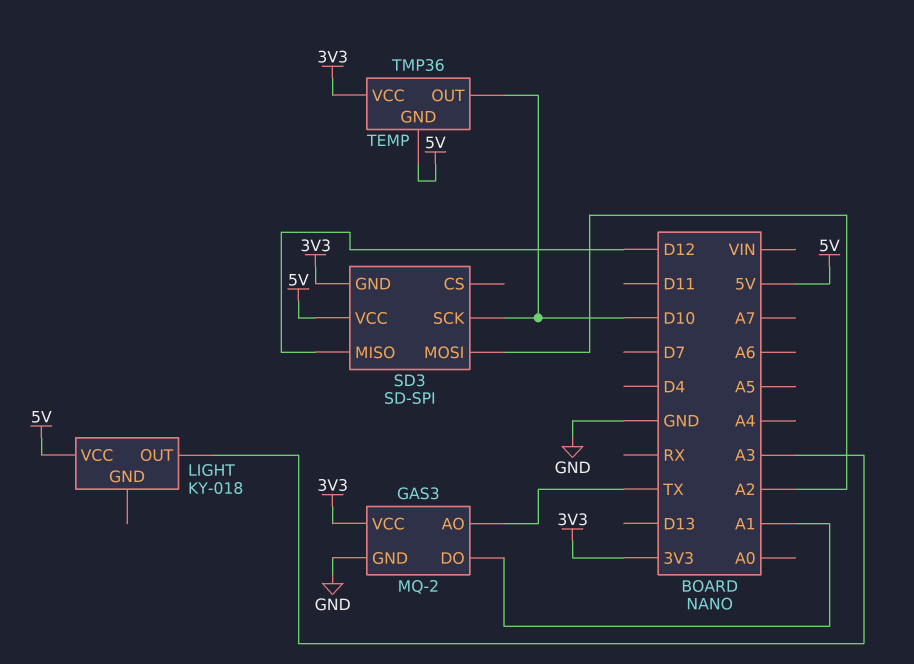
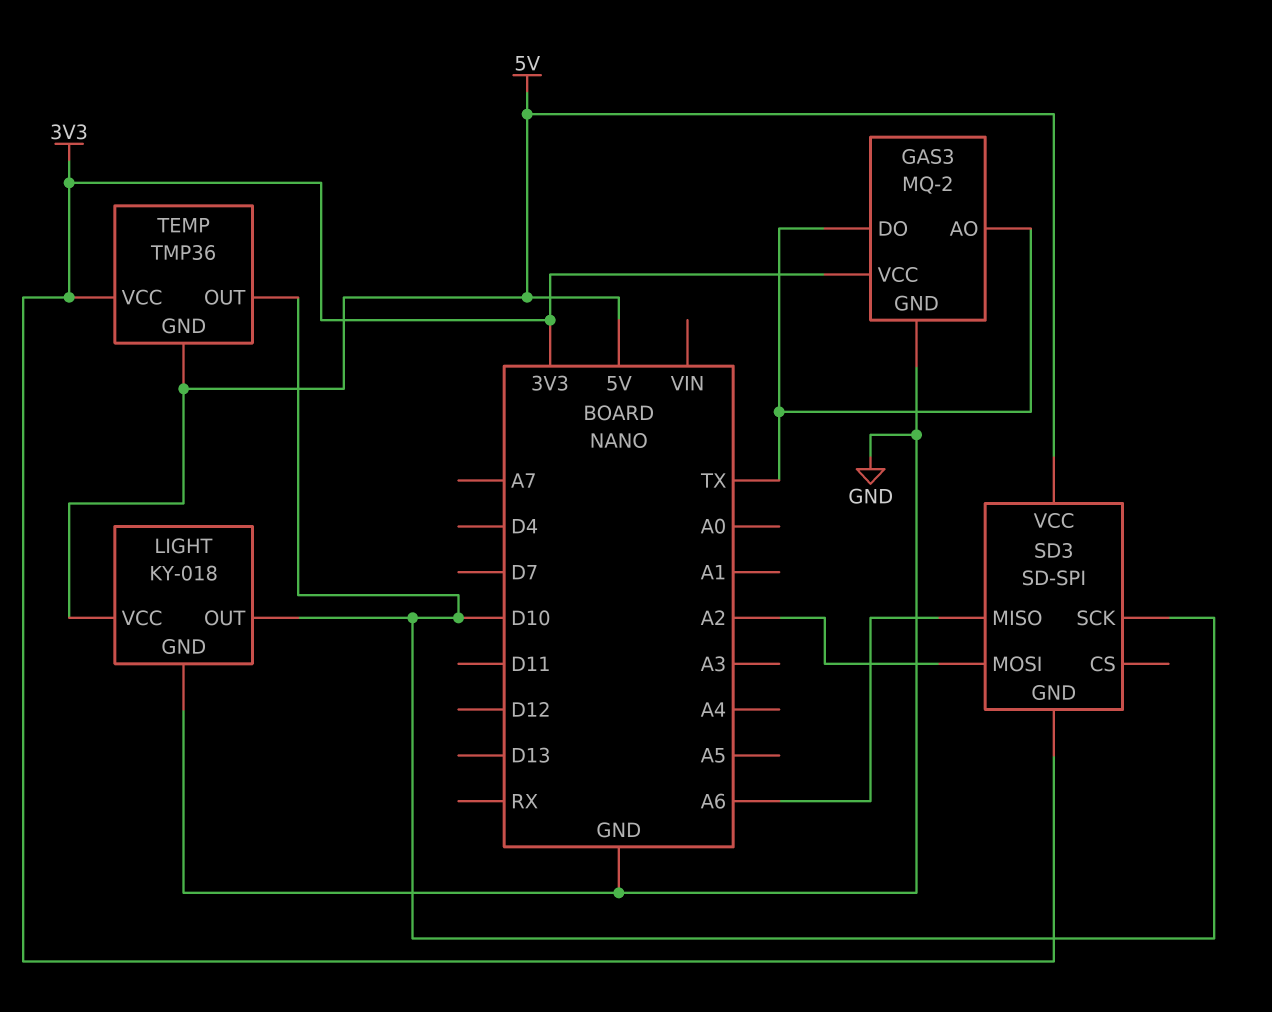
GAS3 pin DO: A1 -> TX
LIGHT pin GND: none -> GND
LIGHT pin OUT: A3 -> D10
SD3 pin MISO: D12 -> A6

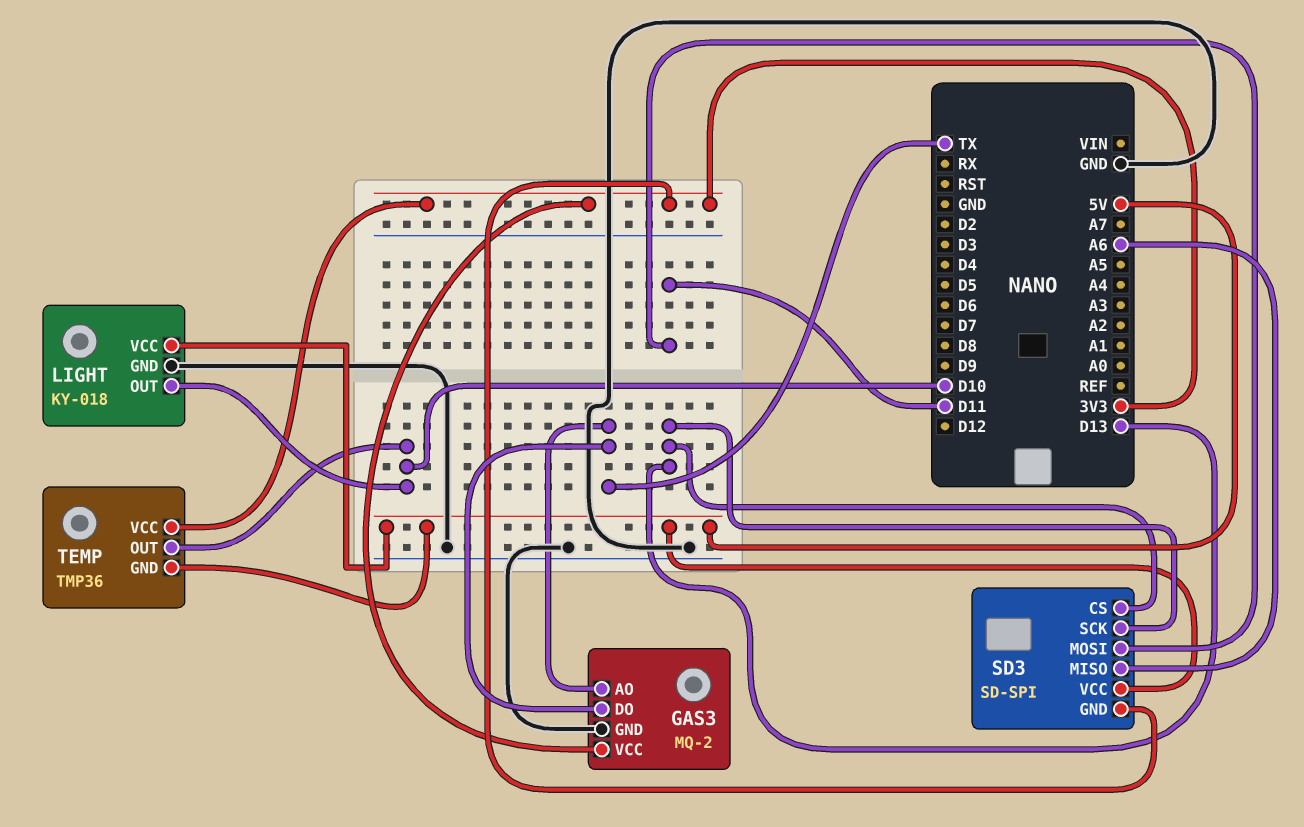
SD3 pin CS: none -> D13
SD3 pin MOSI: A2 -> D11
SD3 pin SCK: D10 -> D13

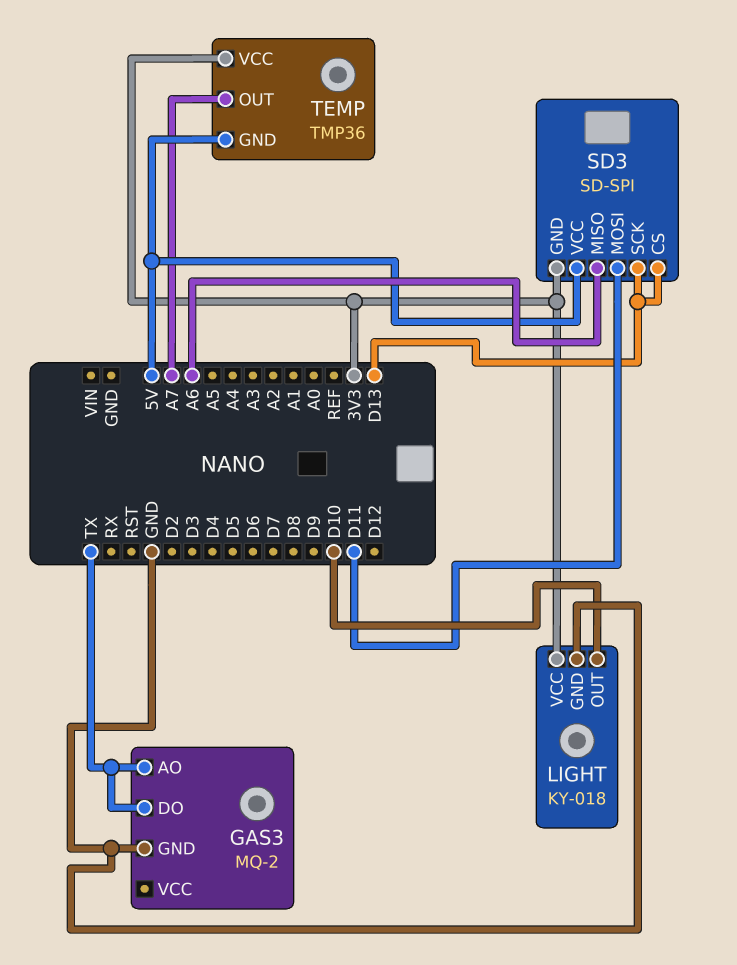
GAS3 pin VCC: 3V3 -> none
LIGHT pin VCC: 5V -> 3V3
TEMP pin OUT: D10 -> A7

